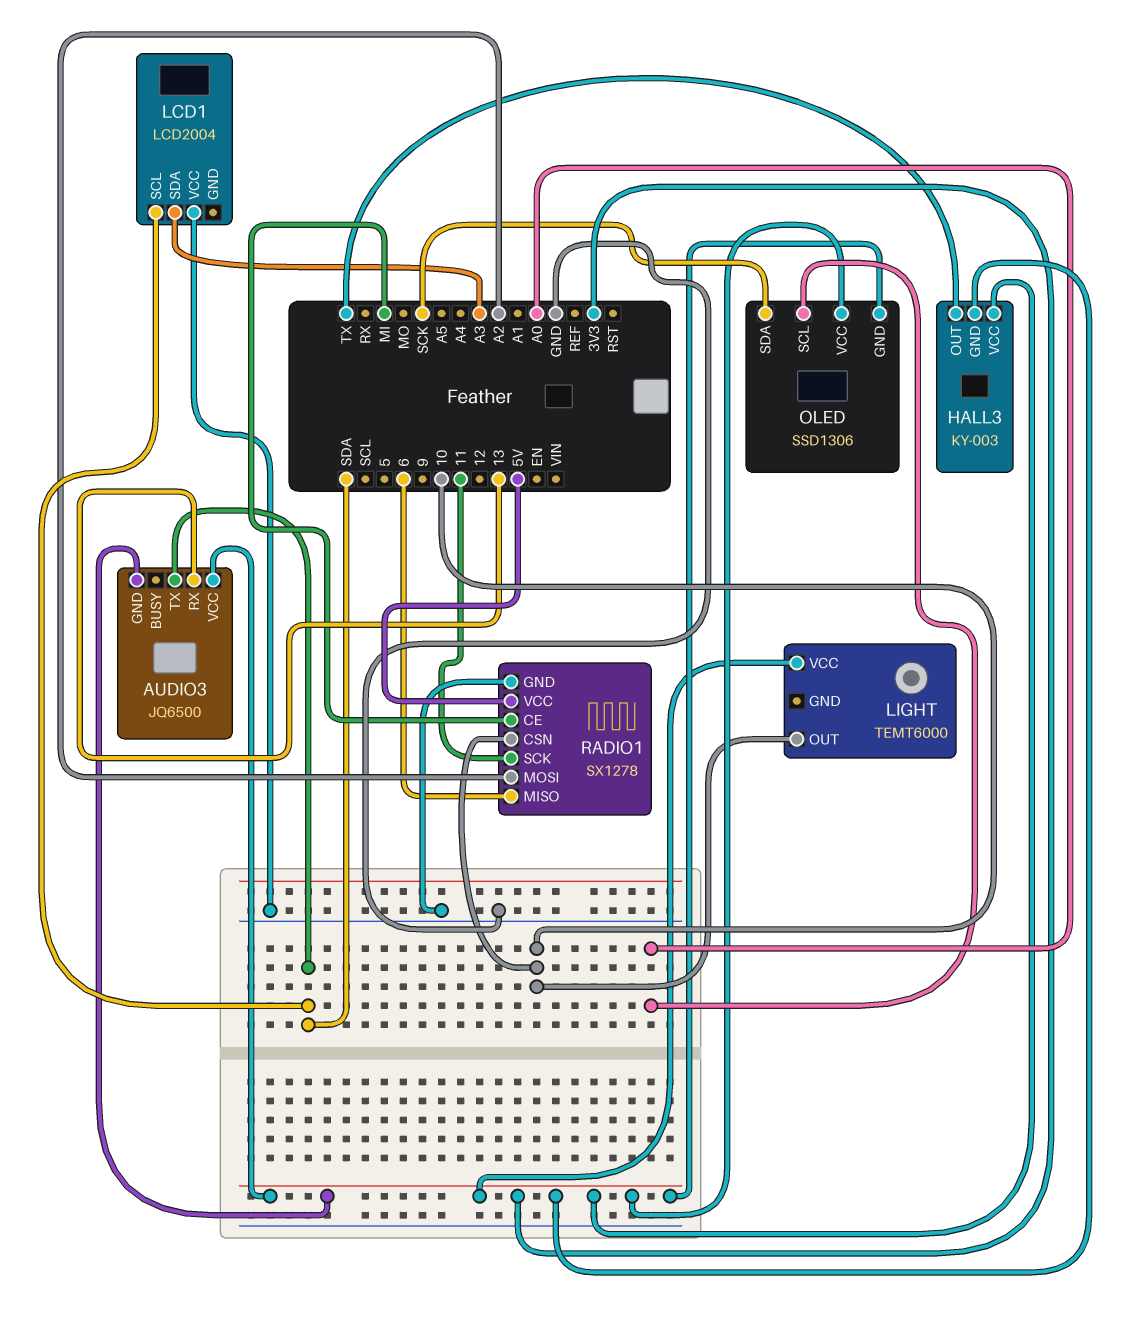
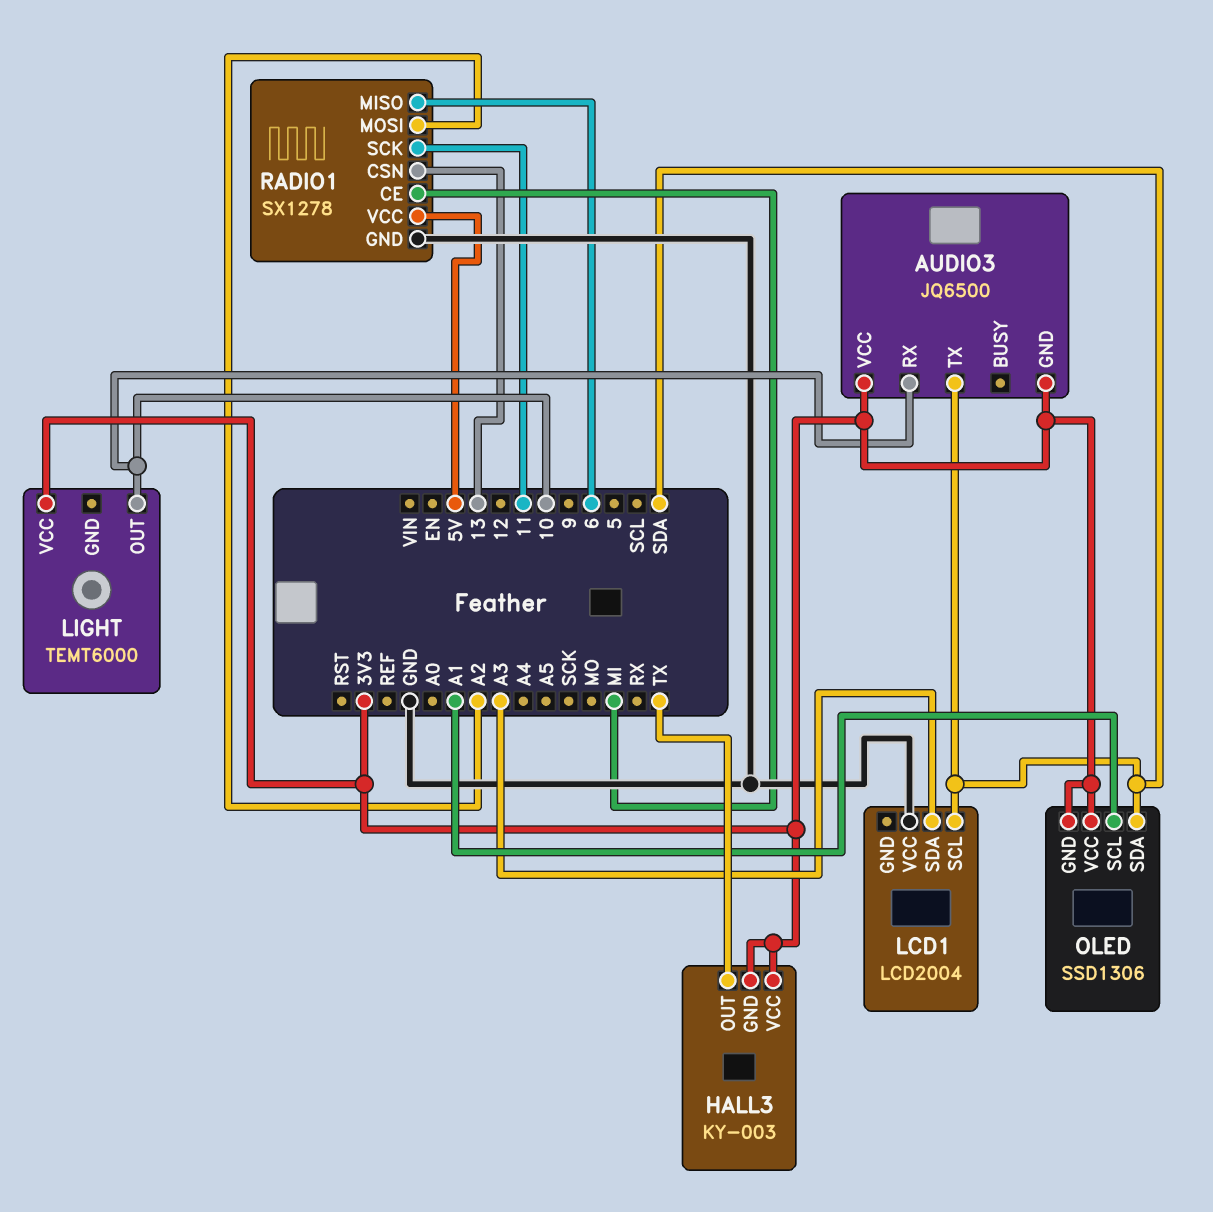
AUDIO3 pin RX: 13 -> 10
OLED pin SCL: A0 -> A1
OLED pin SDA: SCK -> SDA
RADIO1 pin CSN: 10 -> 13

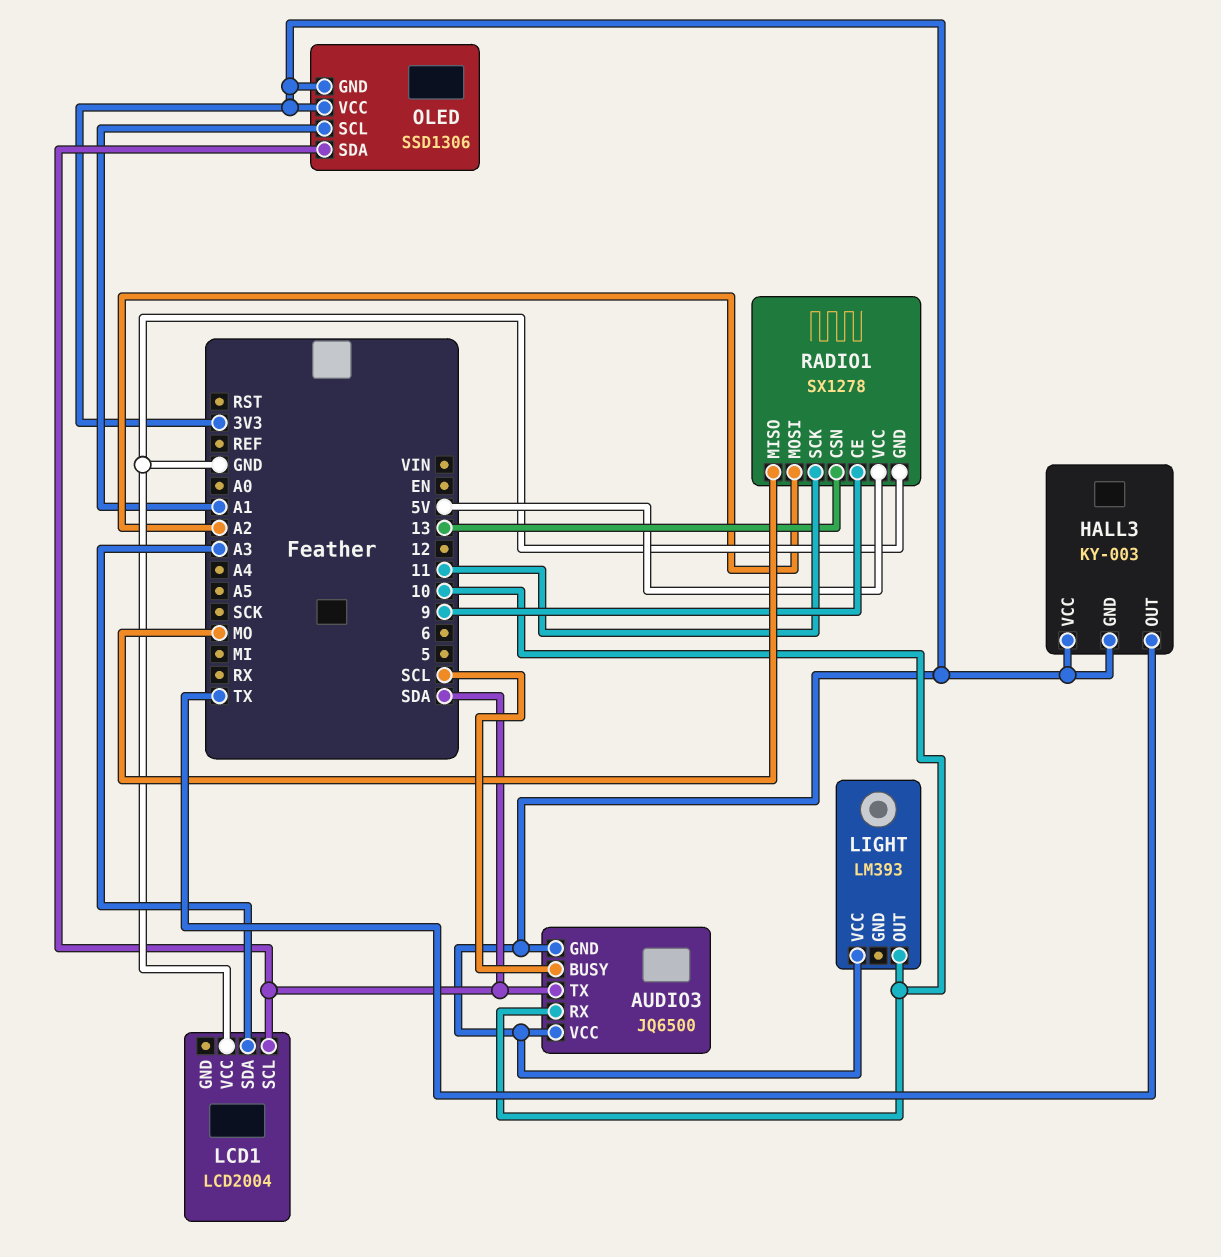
AUDIO3 pin BUSY: none -> SCL
LIGHT: TEMT6000 -> LM393
RADIO1 pin CE: MI -> 9
RADIO1 pin MISO: 6 -> MO

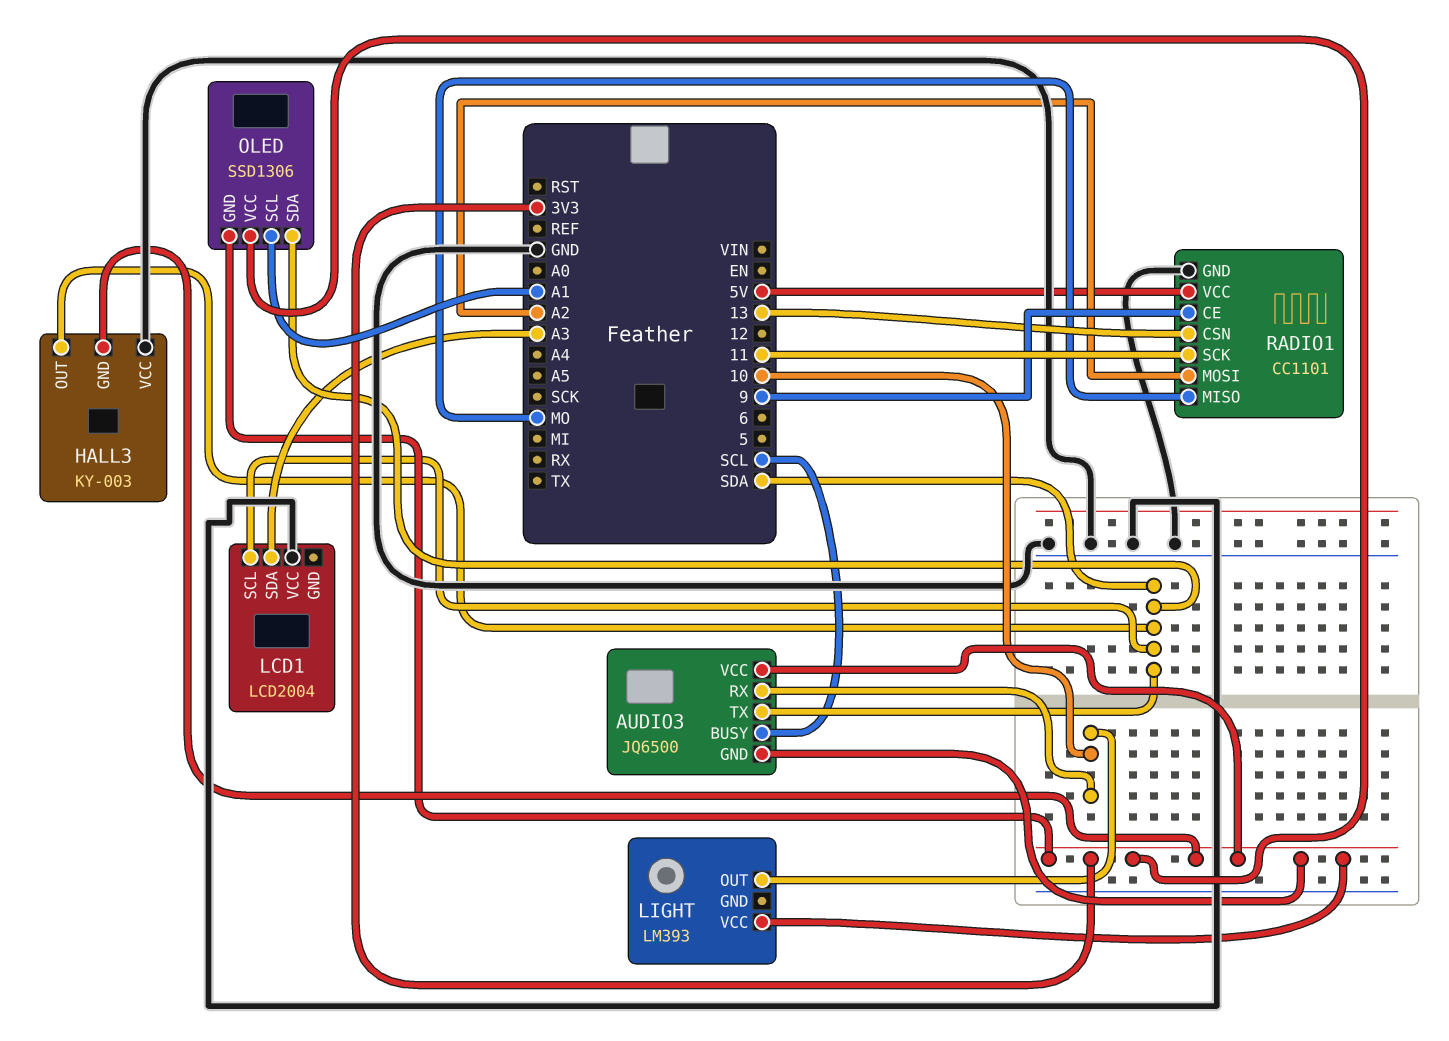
HALL3 pin OUT: TX -> SDA
HALL3 pin VCC: 3V3 -> GND
RADIO1: SX1278 -> CC1101

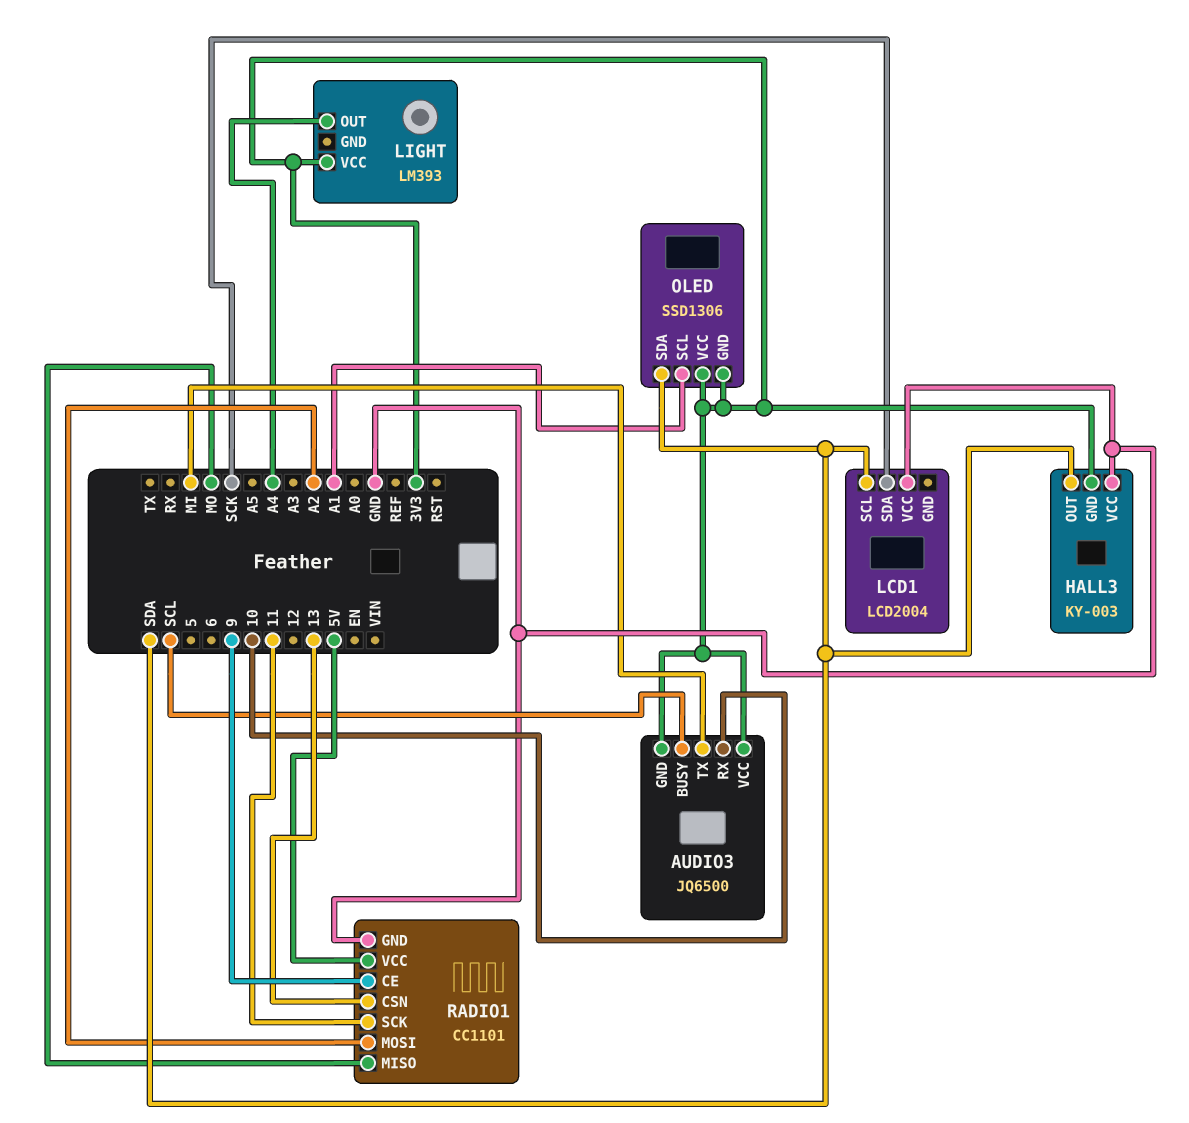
AUDIO3 pin TX: SDA -> MI
LCD1 pin SDA: A3 -> SCK
LIGHT pin OUT: 10 -> A4

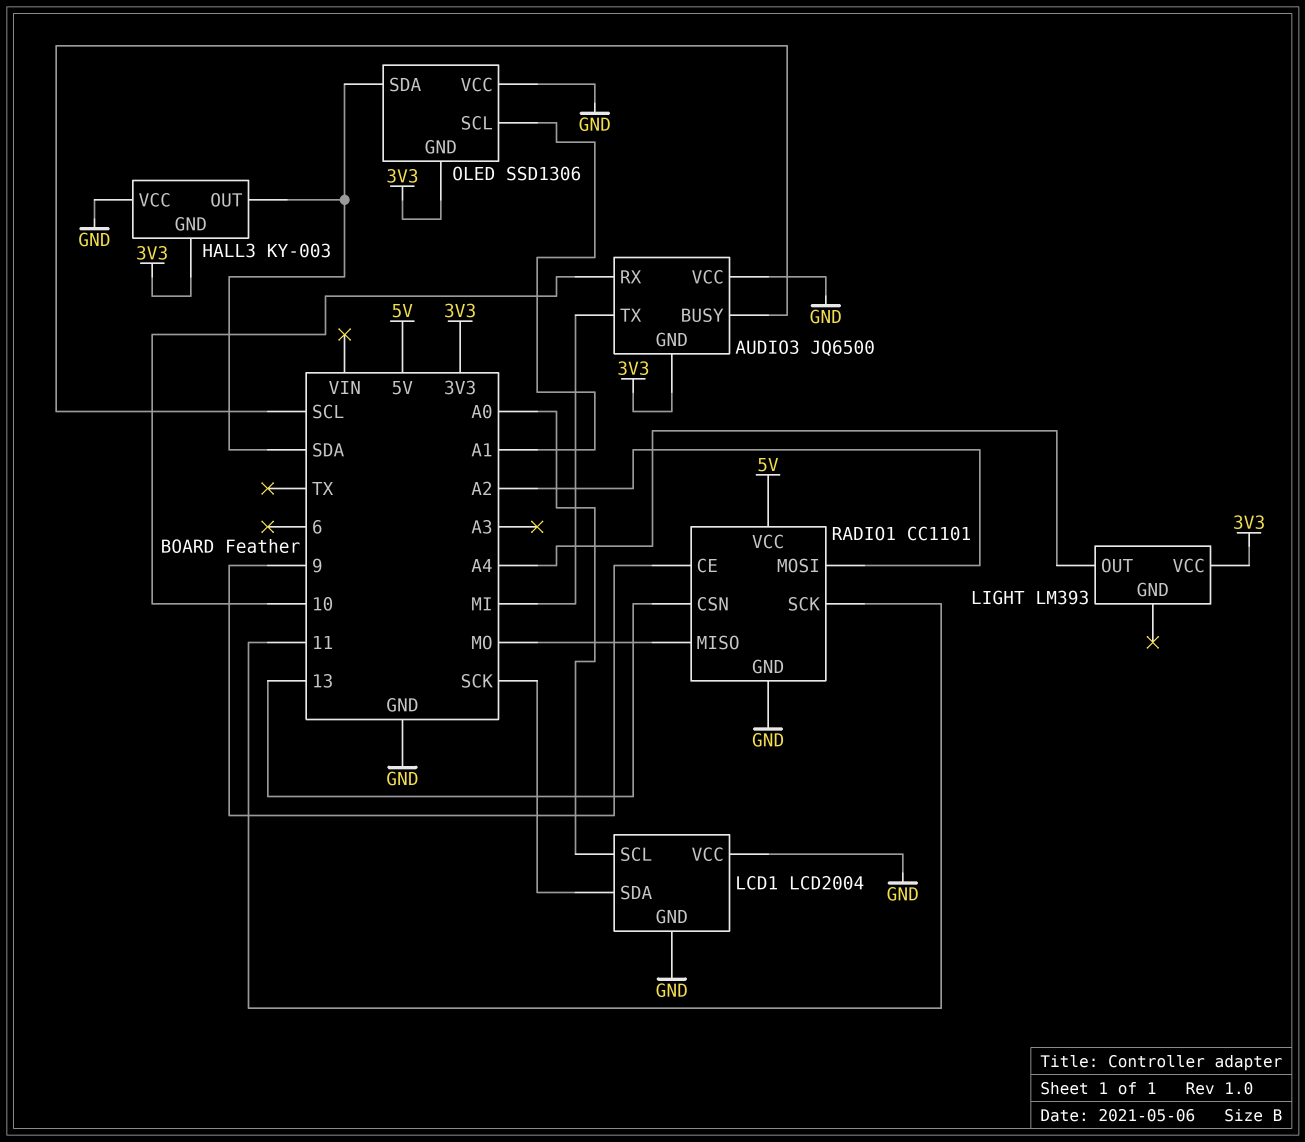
AUDIO3 pin VCC: 3V3 -> GND
LCD1 pin GND: none -> GND
LCD1 pin SCL: SDA -> A0
OLED pin VCC: 3V3 -> GND

